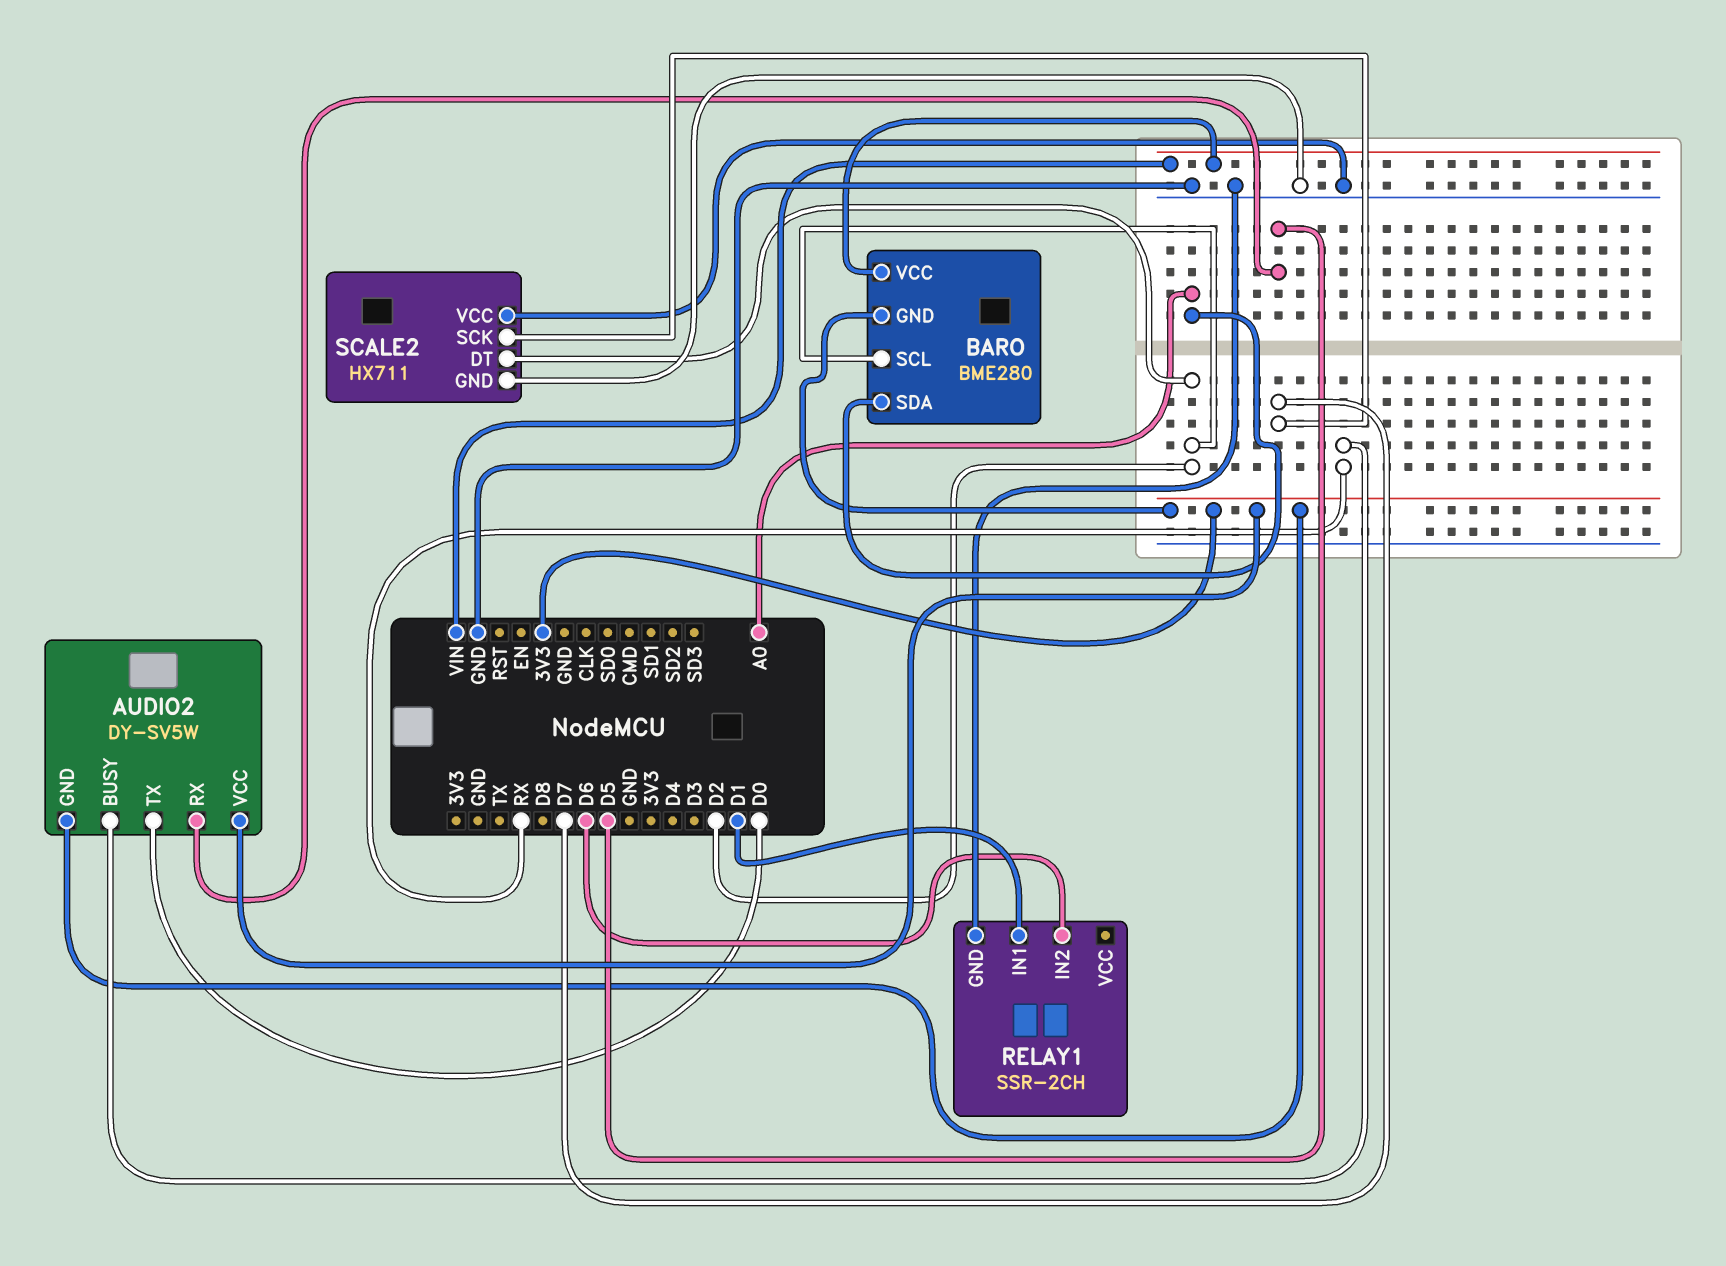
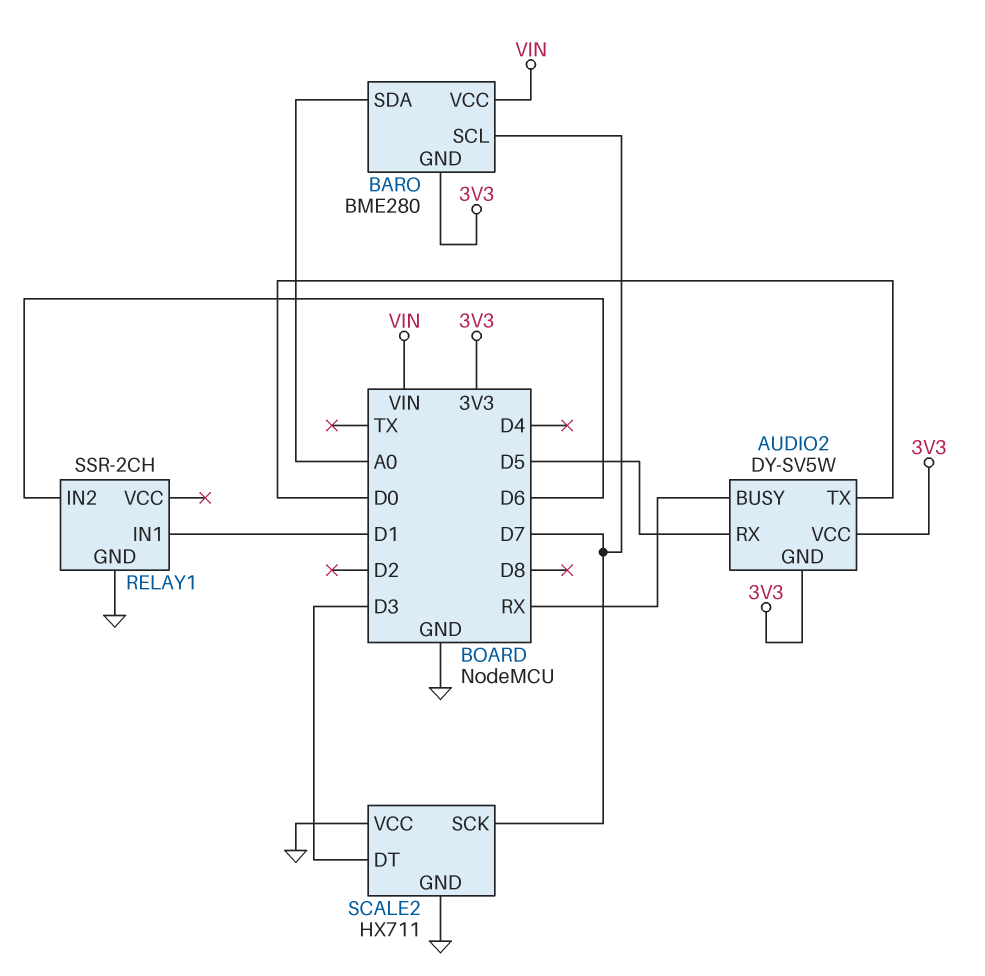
BARO pin SCL: D2 -> D7
SCALE2 pin DT: D2 -> D3

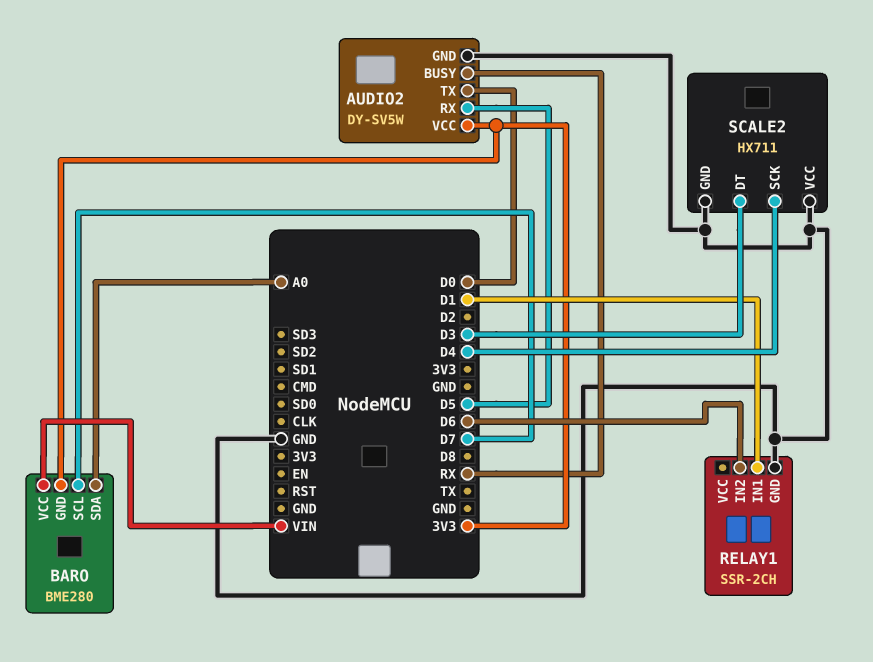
AUDIO2 pin GND: 3V3 -> GND
SCALE2 pin SCK: D7 -> D4

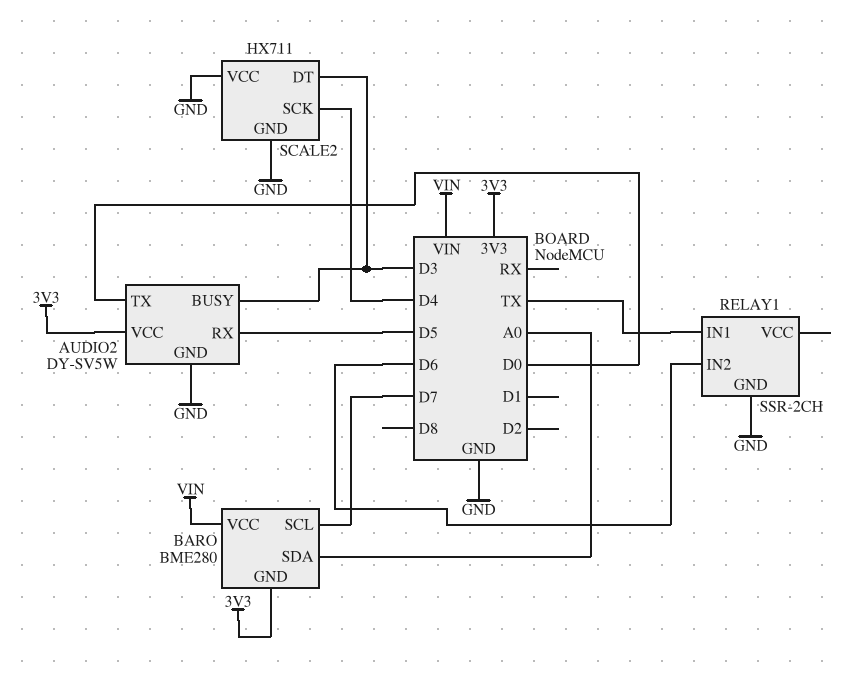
AUDIO2 pin BUSY: RX -> D3
RELAY1 pin IN1: D1 -> TX

